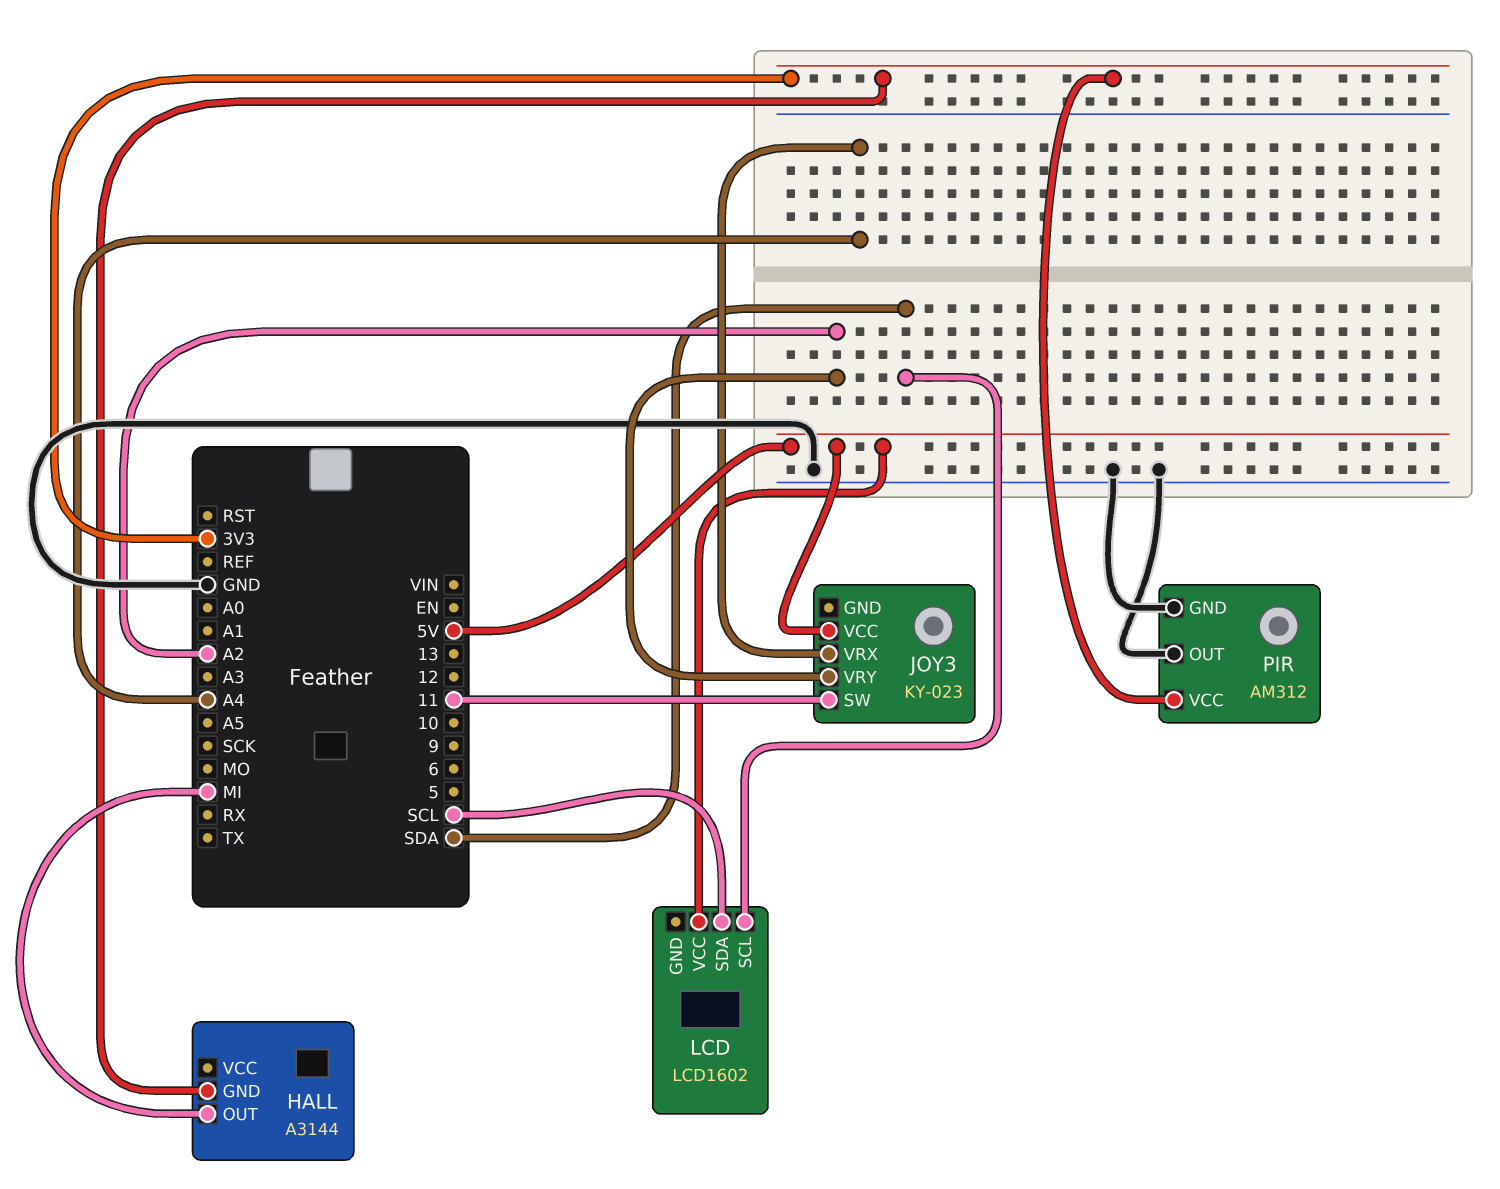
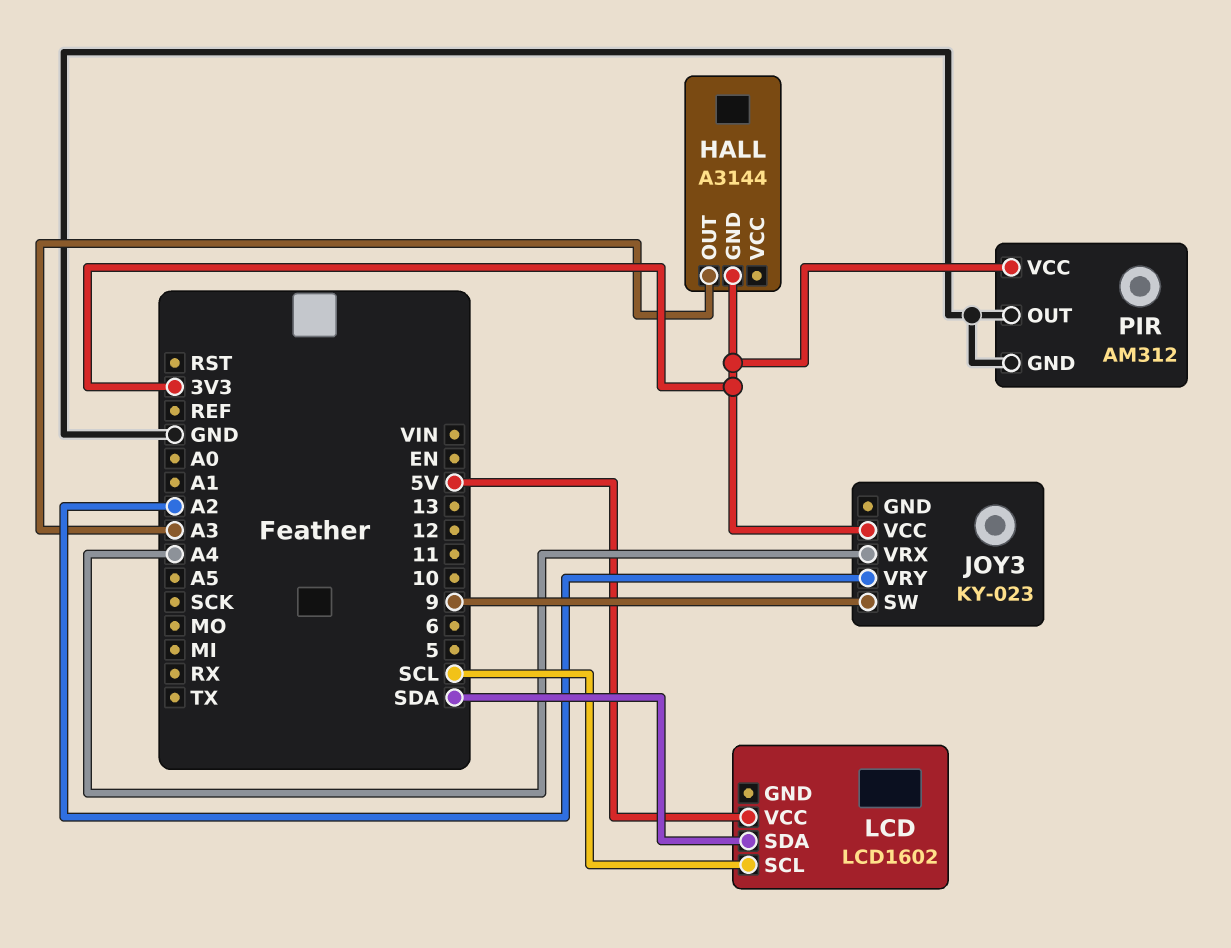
HALL pin OUT: MI -> A3
JOY3 pin SW: 11 -> 9
JOY3 pin VCC: 5V -> 3V3
LCD pin SCL: SDA -> SCL
LCD pin SDA: SCL -> SDA

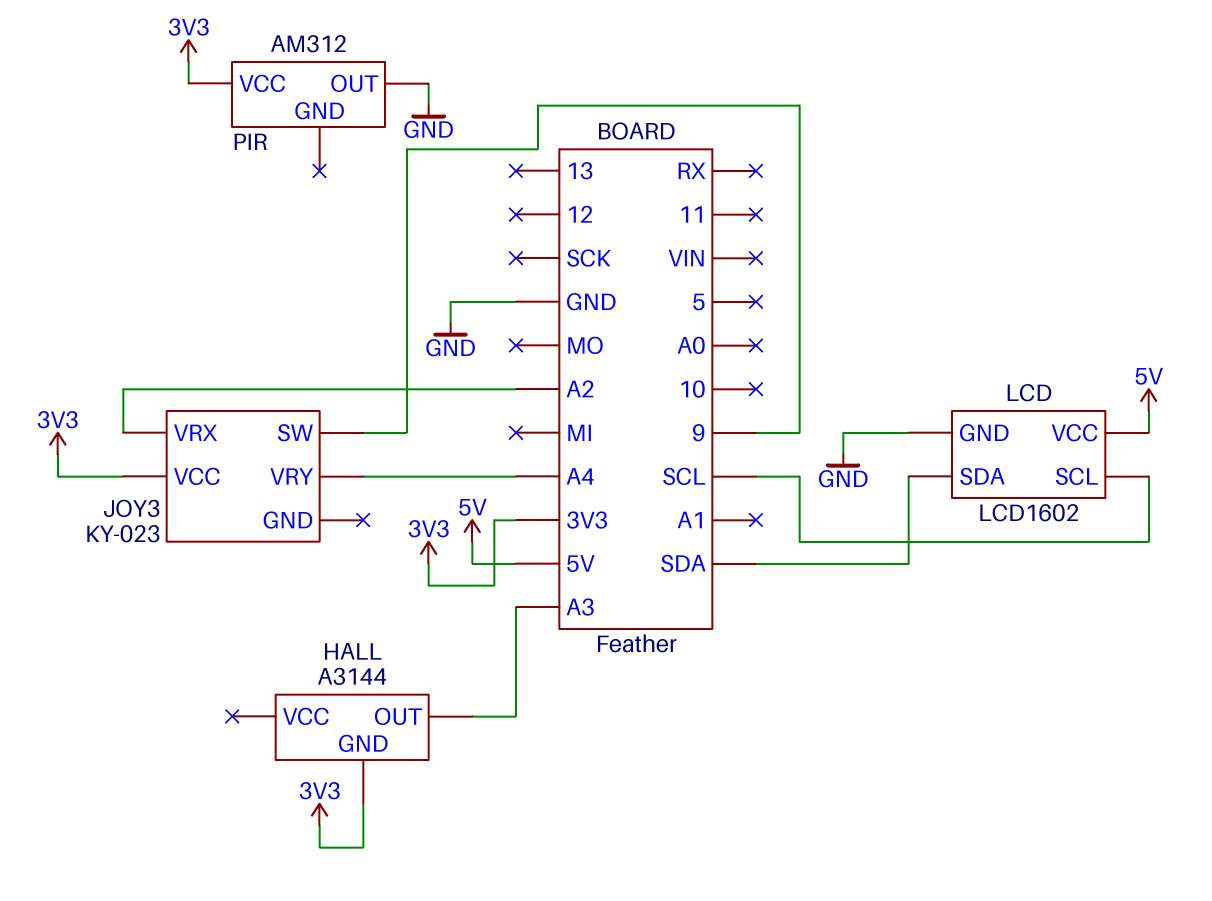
JOY3 pin VRX: A4 -> A2
JOY3 pin VRY: A2 -> A4
LCD pin GND: none -> GND
PIR pin GND: GND -> none

